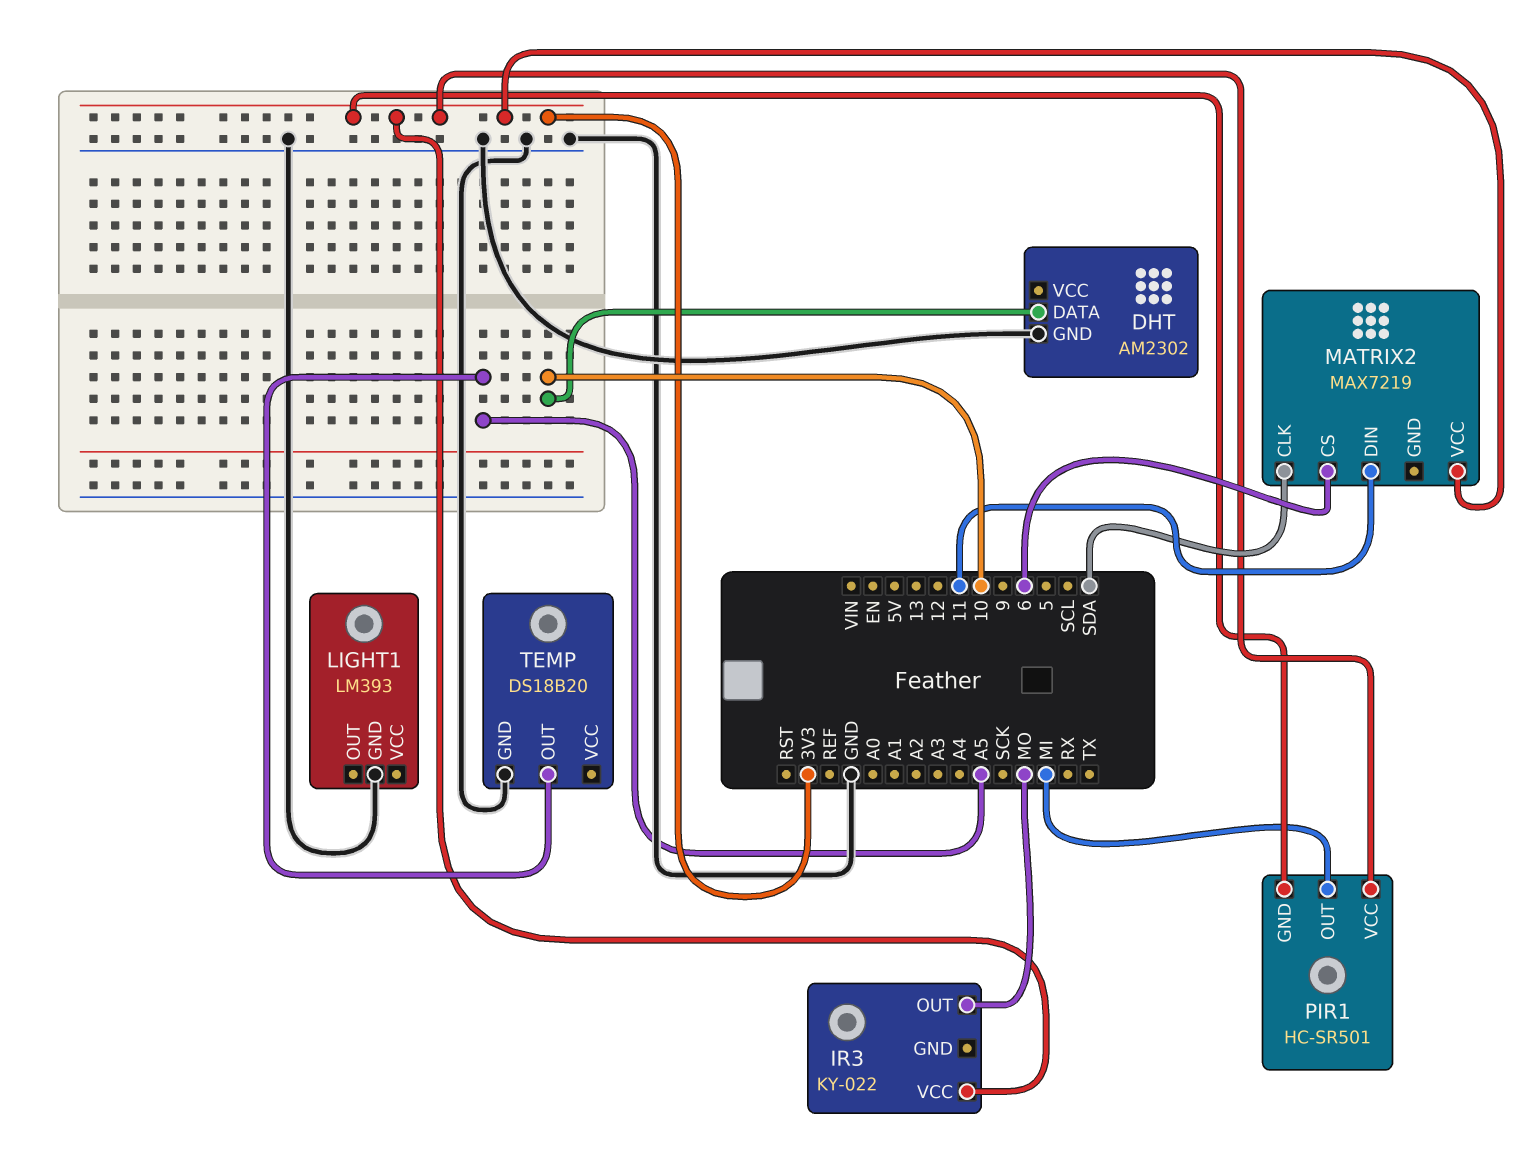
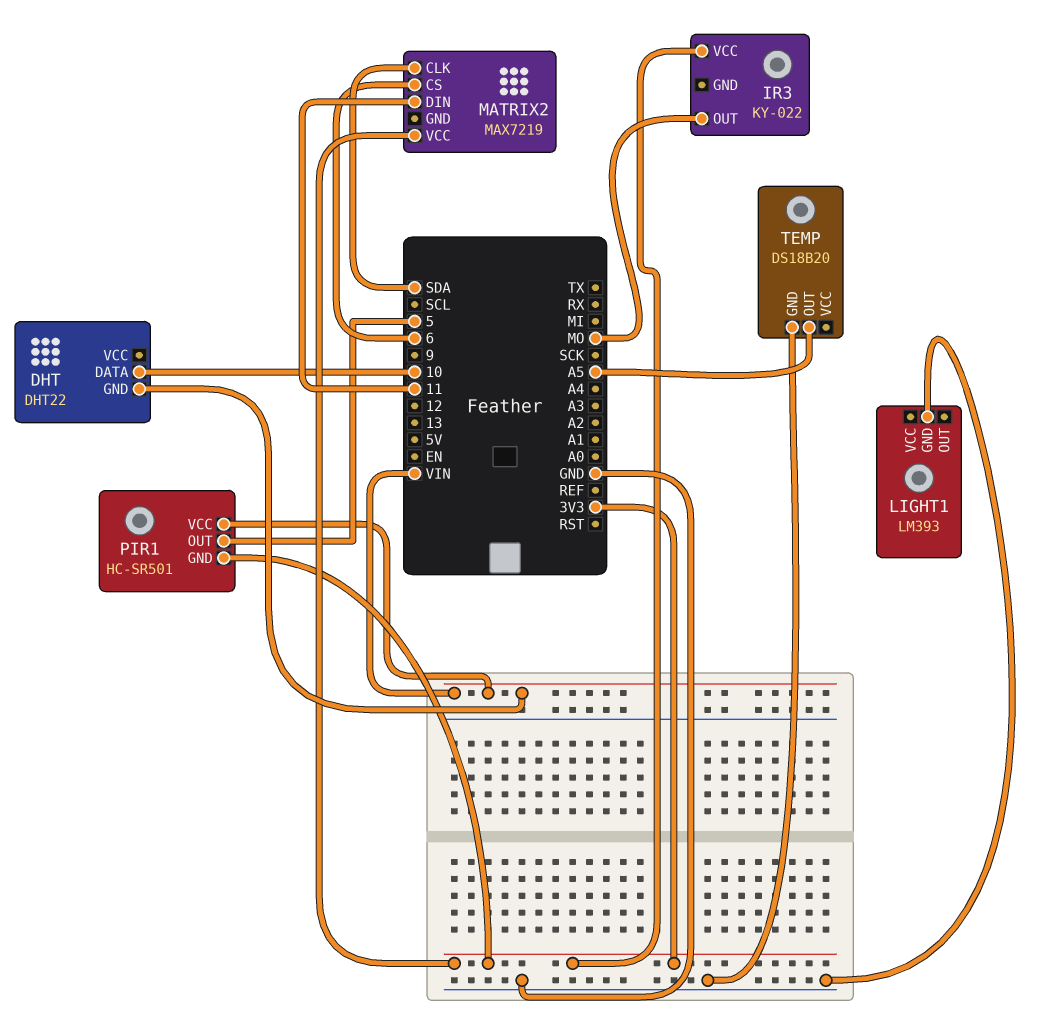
DHT: AM2302 -> DHT22
DHT pin GND: GND -> VIN
PIR1 pin OUT: MI -> 5
PIR1 pin VCC: 3V3 -> VIN

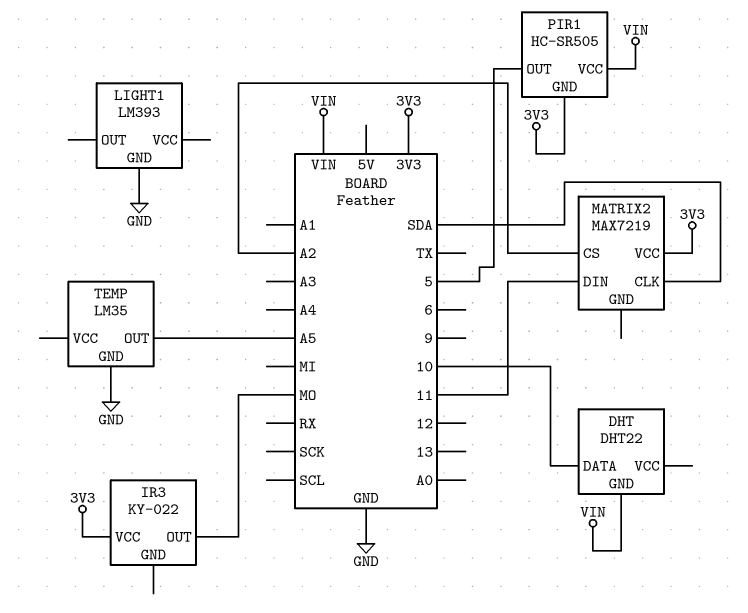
MATRIX2 pin CS: 6 -> A2
PIR1: HC-SR501 -> HC-SR505
TEMP: DS18B20 -> LM35

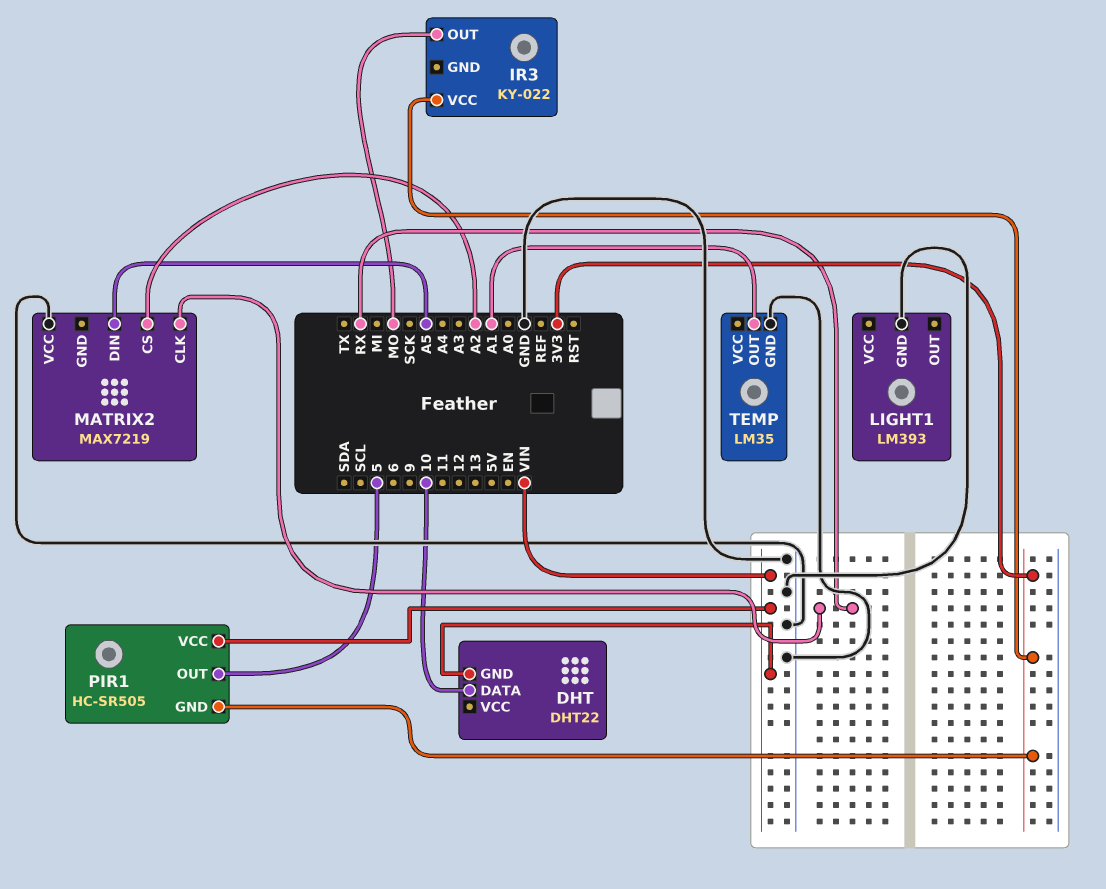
MATRIX2 pin CLK: SDA -> RX
MATRIX2 pin DIN: 11 -> A5
MATRIX2 pin VCC: 3V3 -> GND
TEMP pin OUT: A5 -> A1

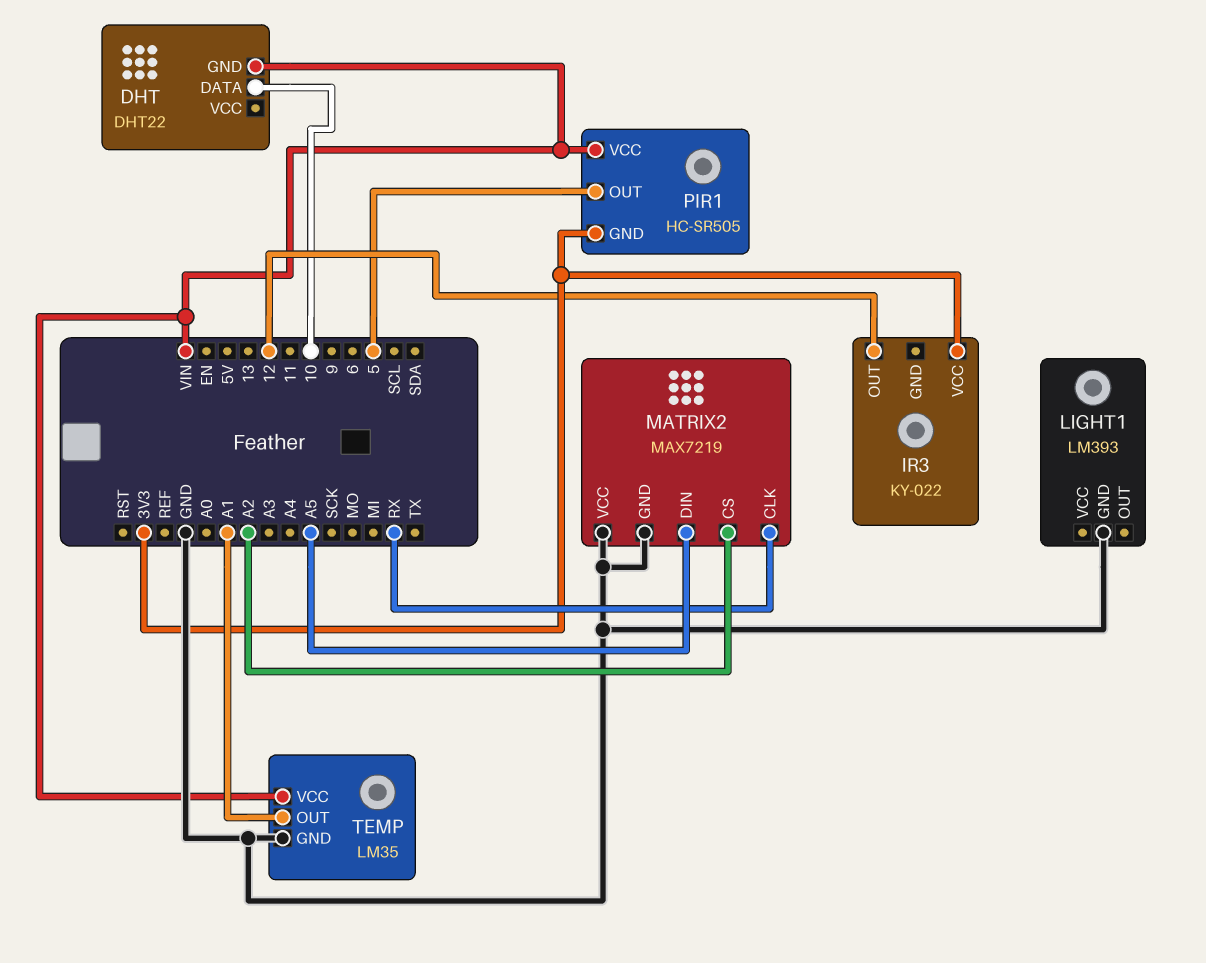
IR3 pin OUT: MO -> 12
MATRIX2 pin GND: none -> GND
TEMP pin VCC: none -> VIN

